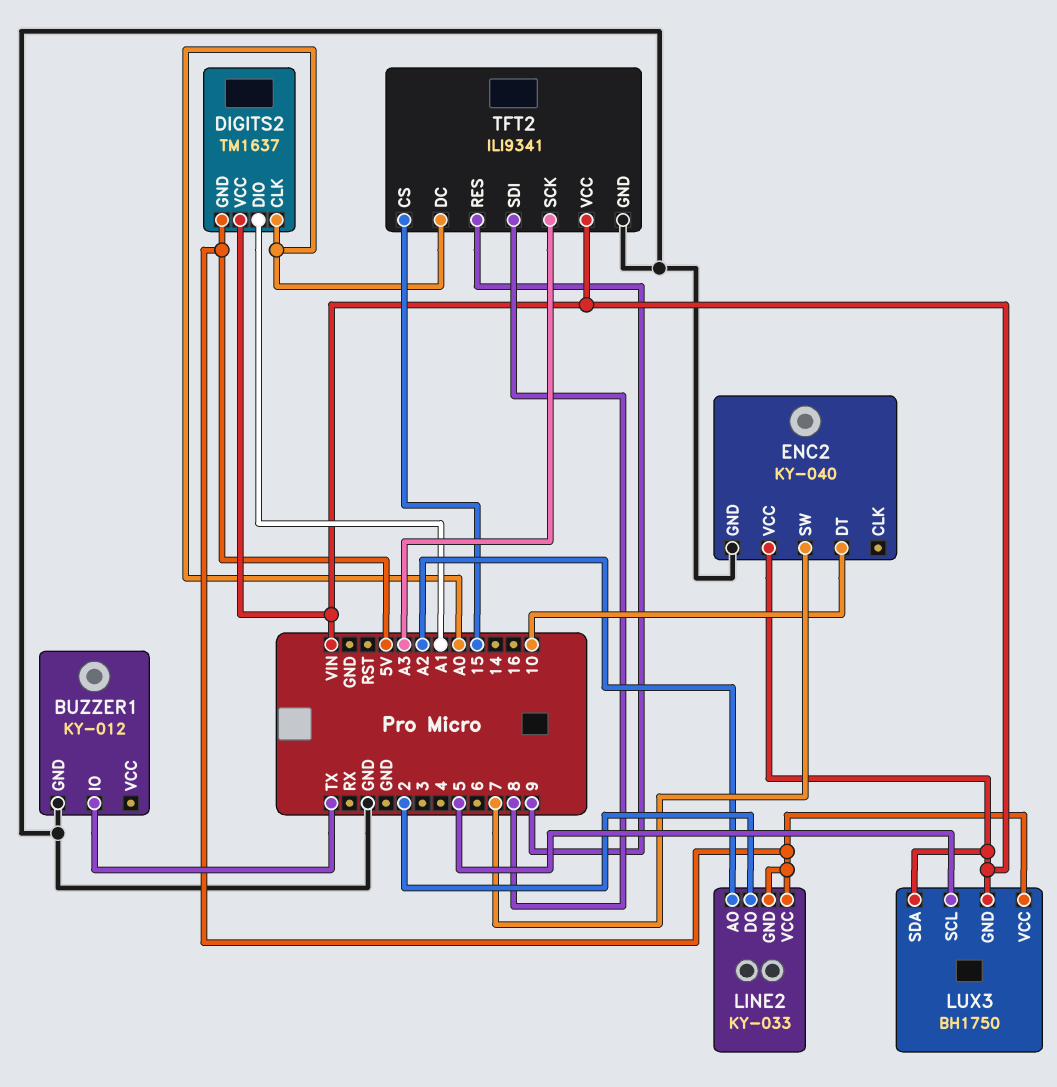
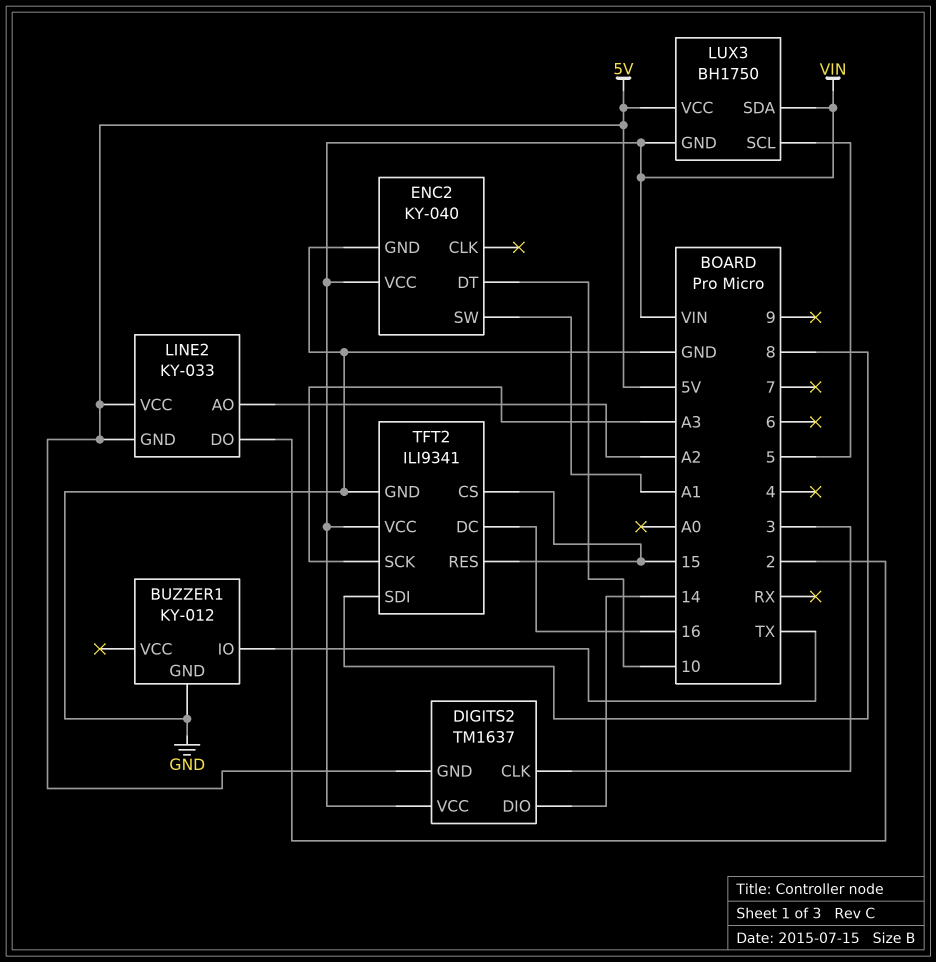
DIGITS2 pin CLK: A0 -> 3
DIGITS2 pin DIO: A1 -> 14
ENC2 pin SW: 7 -> A1
TFT2 pin DC: A0 -> 16
TFT2 pin RES: 9 -> 15

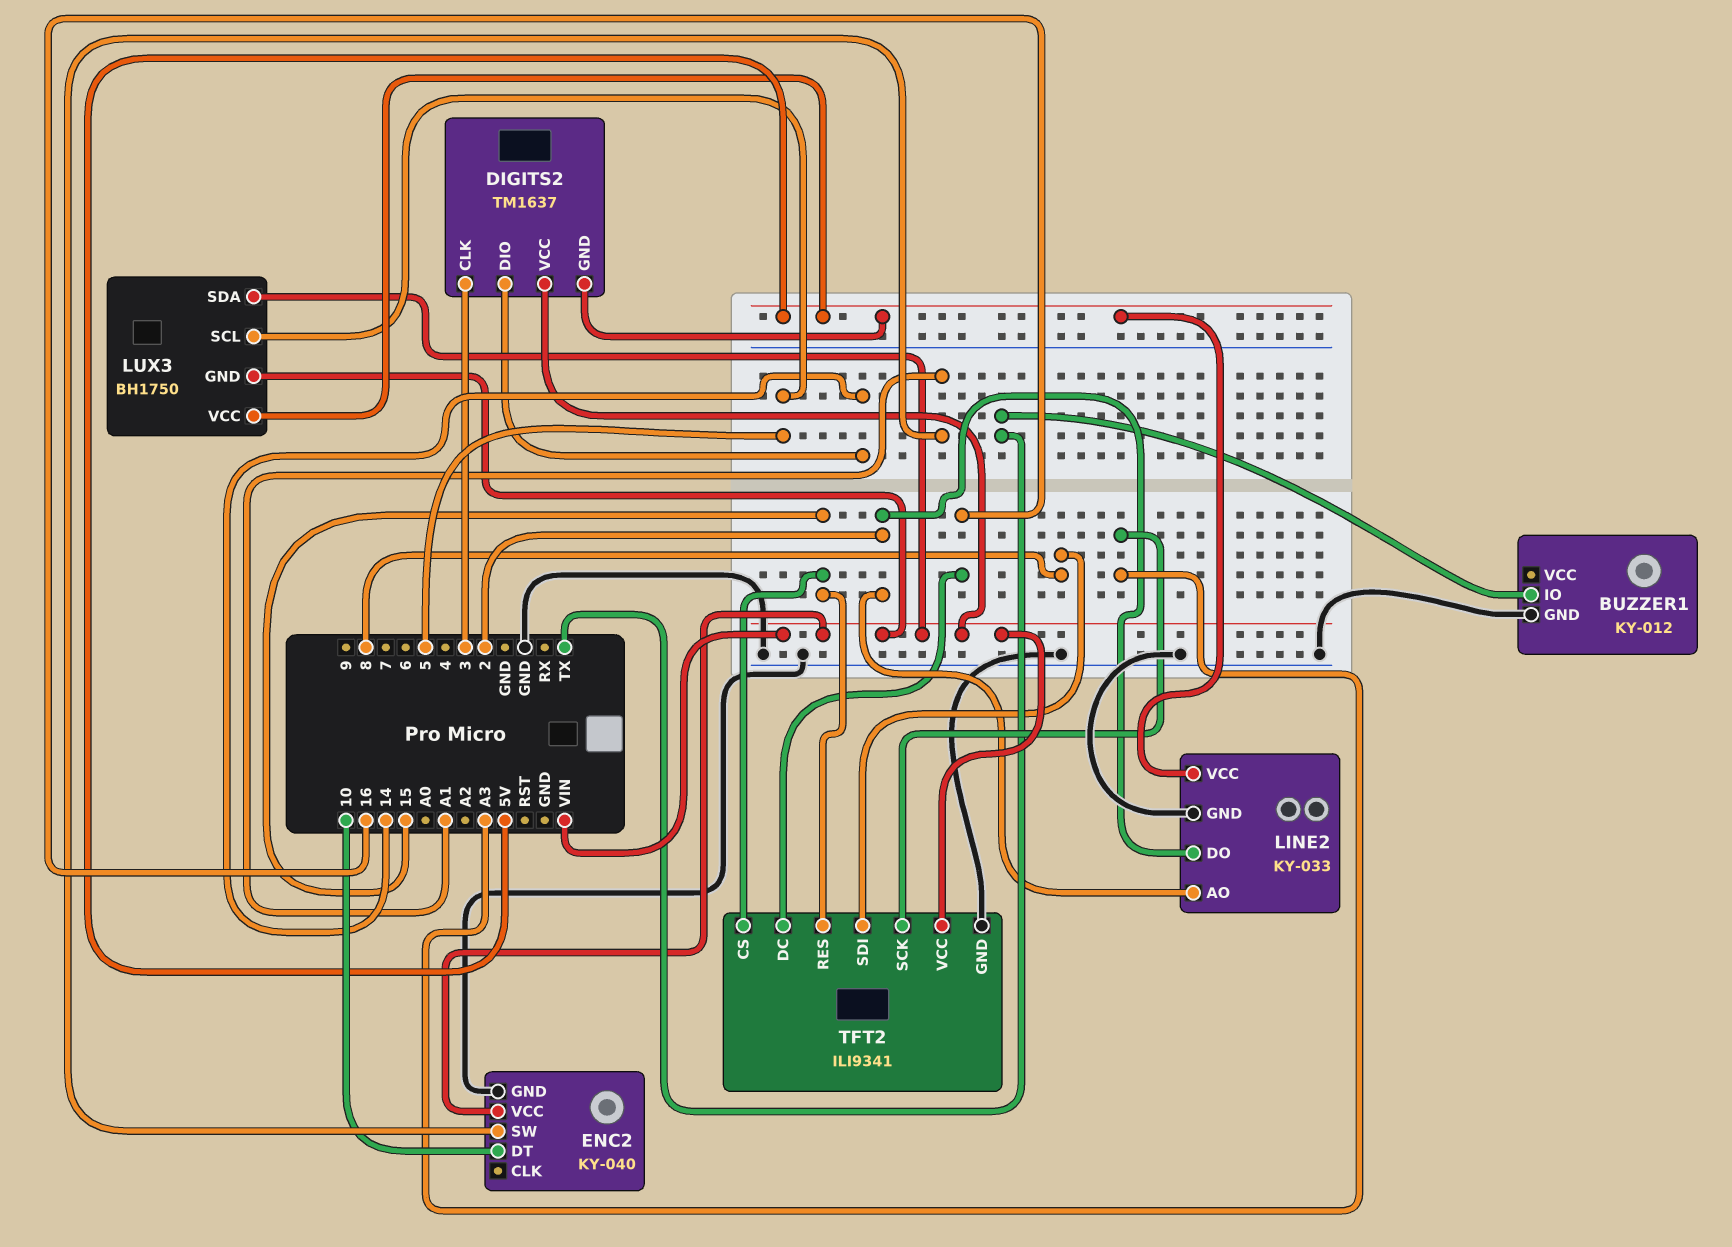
LINE2 pin AO: A2 -> 2
LINE2 pin GND: 5V -> GND

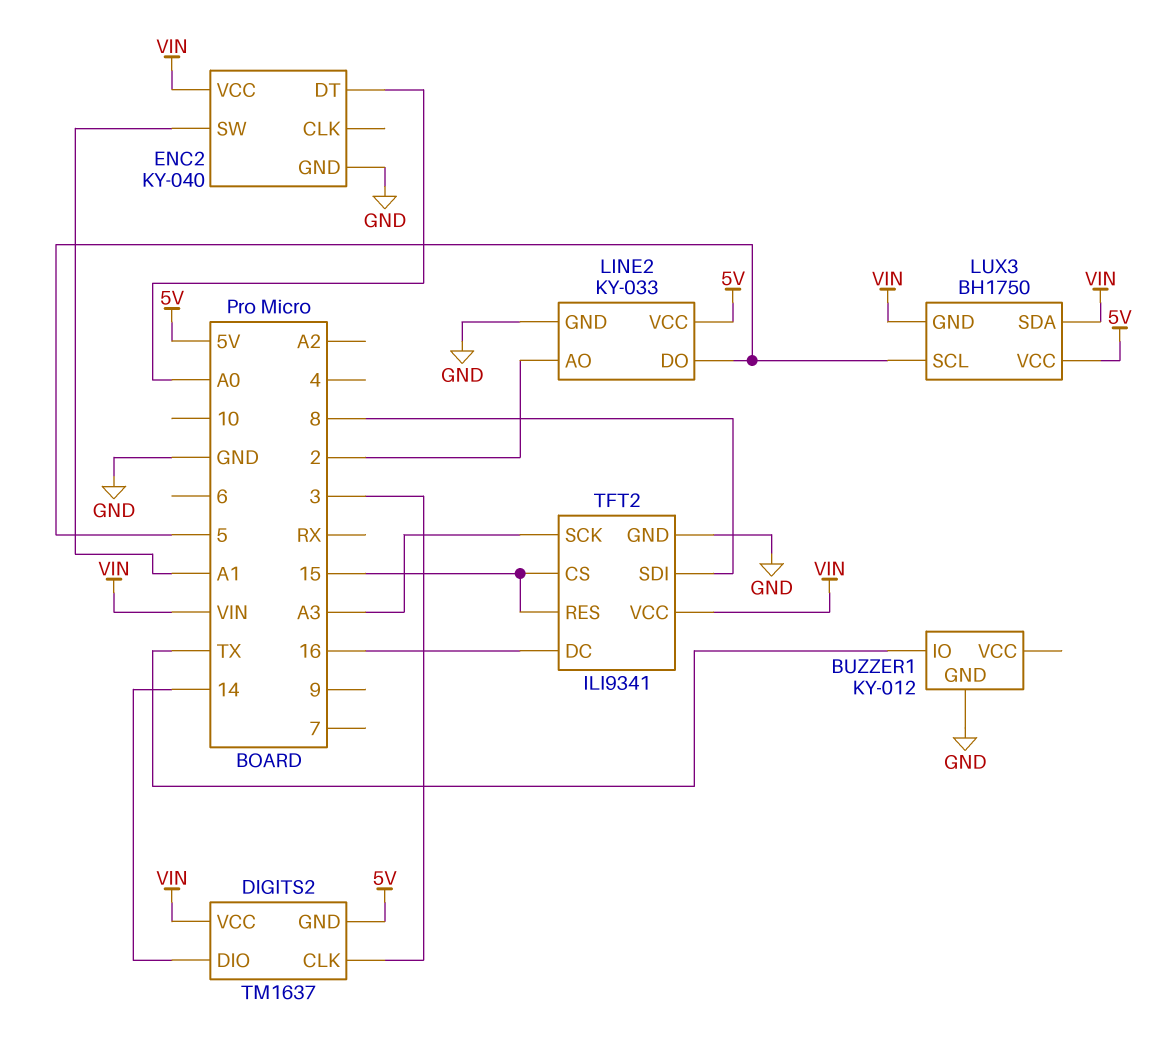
ENC2 pin DT: 10 -> A0
LINE2 pin DO: 2 -> 5

